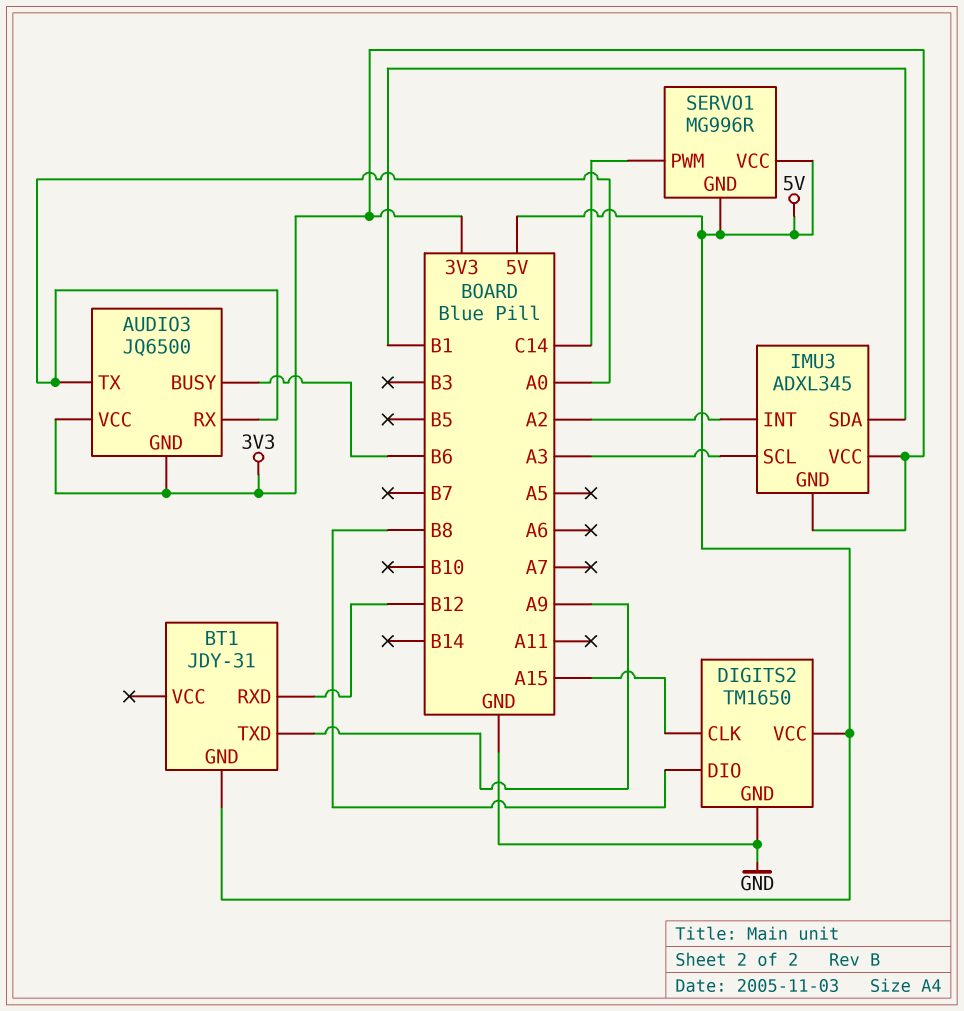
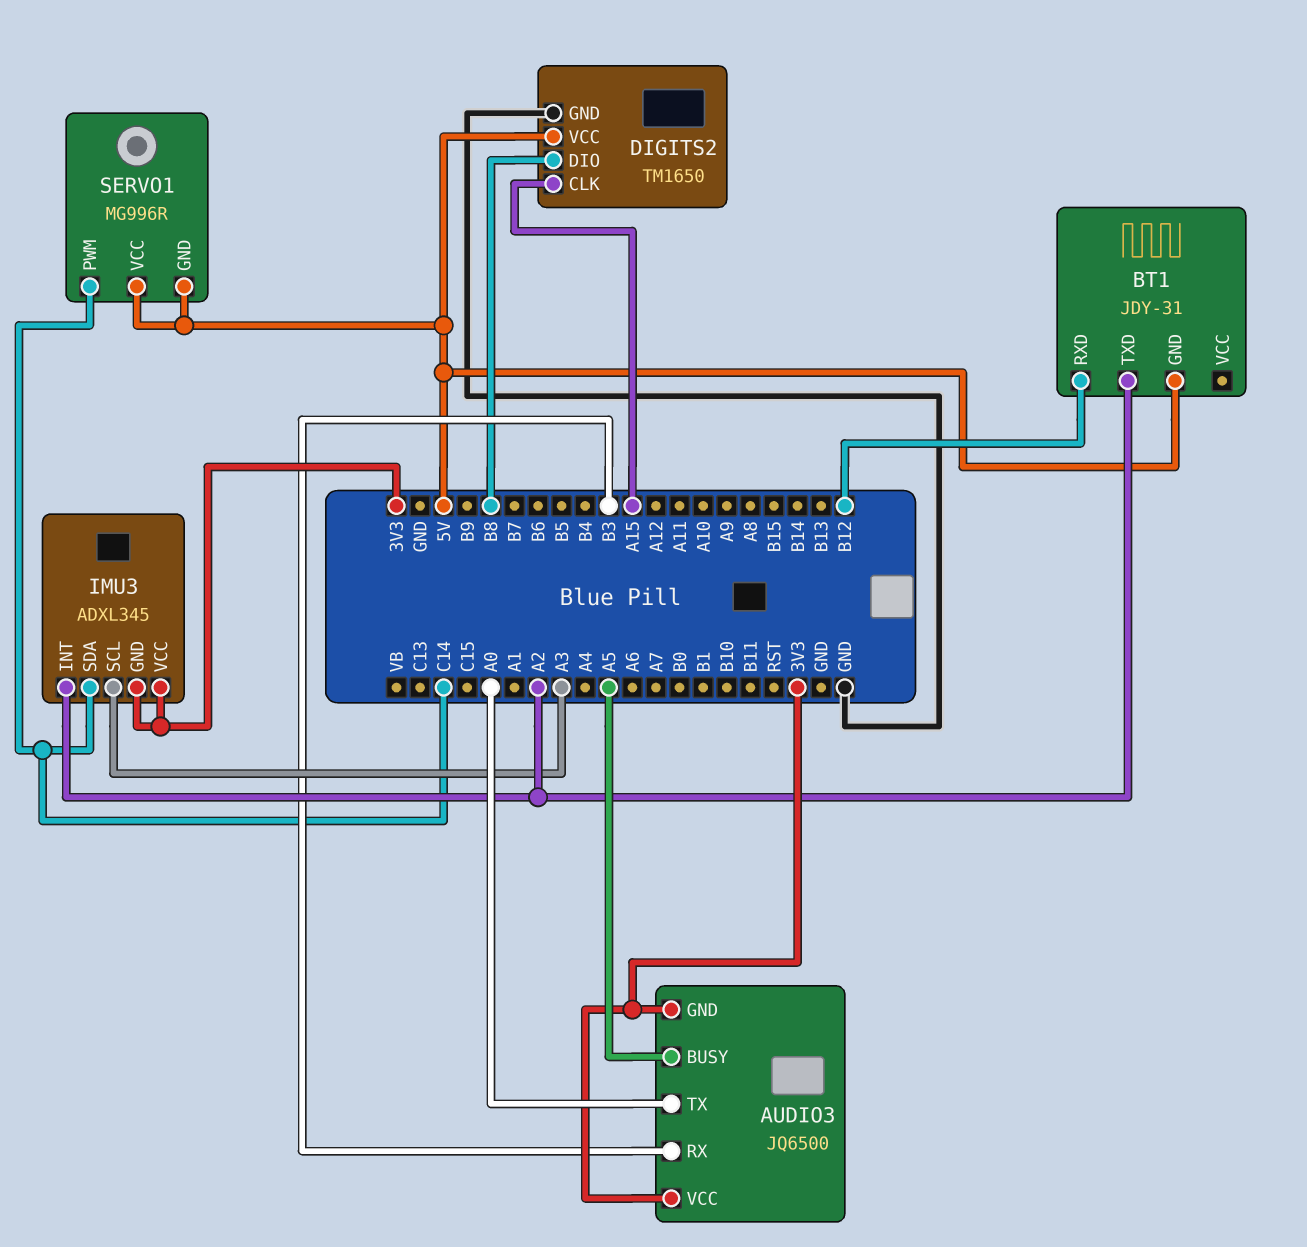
AUDIO3 pin BUSY: B6 -> A5
AUDIO3 pin RX: A0 -> B3
BT1 pin TXD: A9 -> A2
IMU3 pin SDA: B1 -> C14

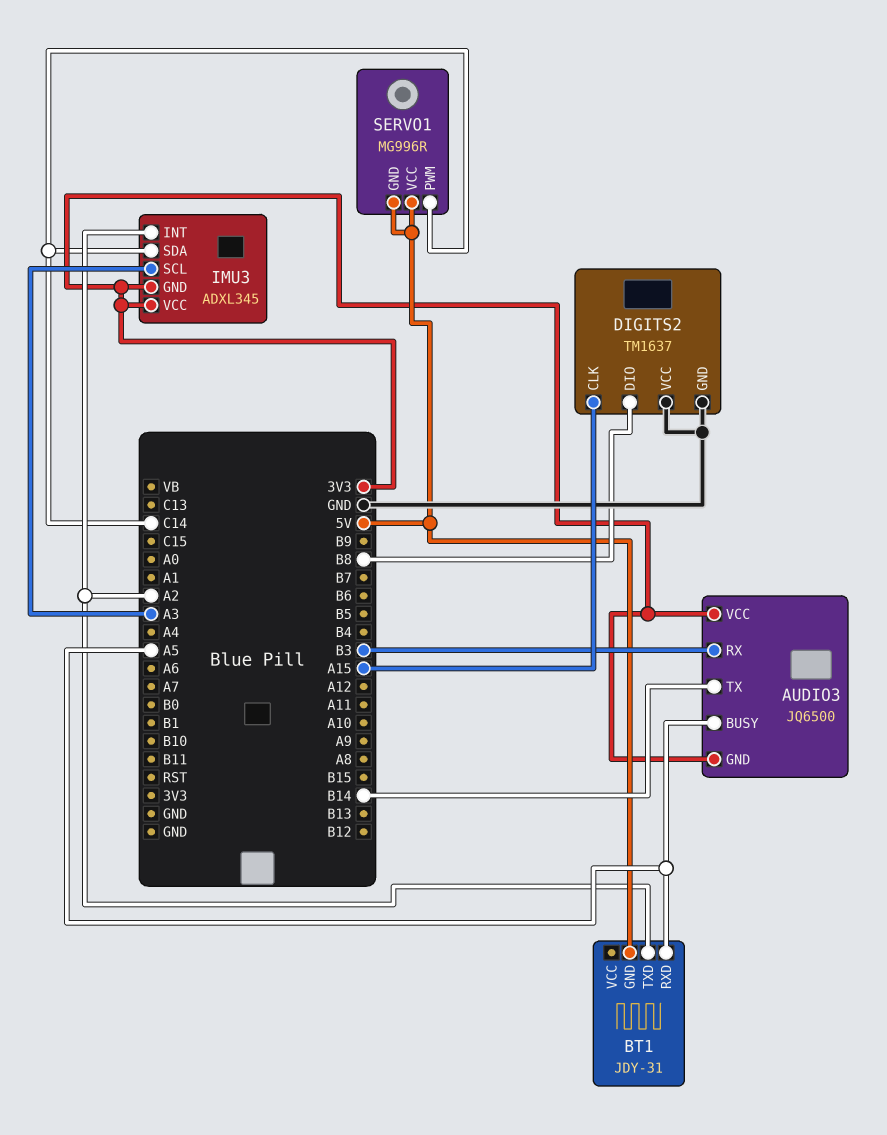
AUDIO3 pin TX: A0 -> B14
BT1 pin RXD: B12 -> A5
DIGITS2: TM1650 -> TM1637
DIGITS2 pin VCC: 5V -> GND

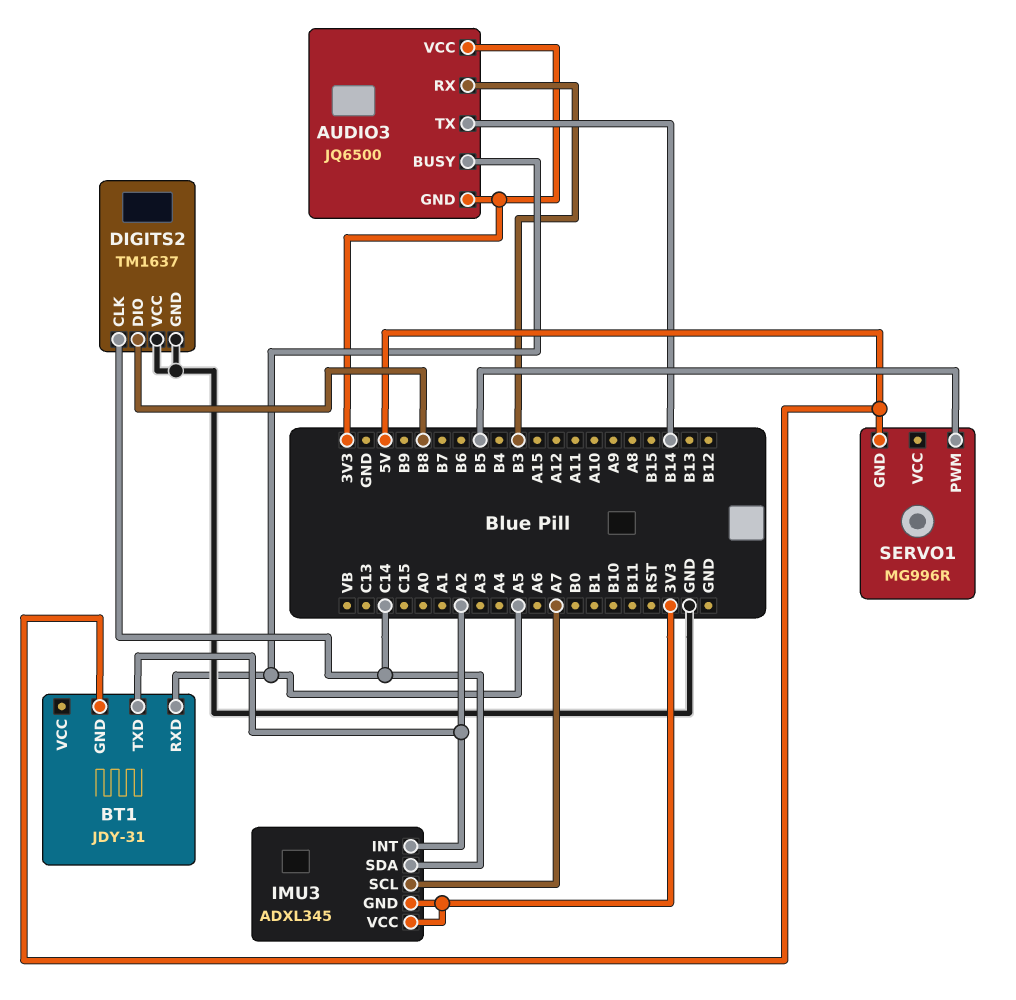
DIGITS2 pin CLK: A15 -> C14
IMU3 pin SCL: A3 -> A7
SERVO1 pin PWM: C14 -> B5
SERVO1 pin VCC: 5V -> none

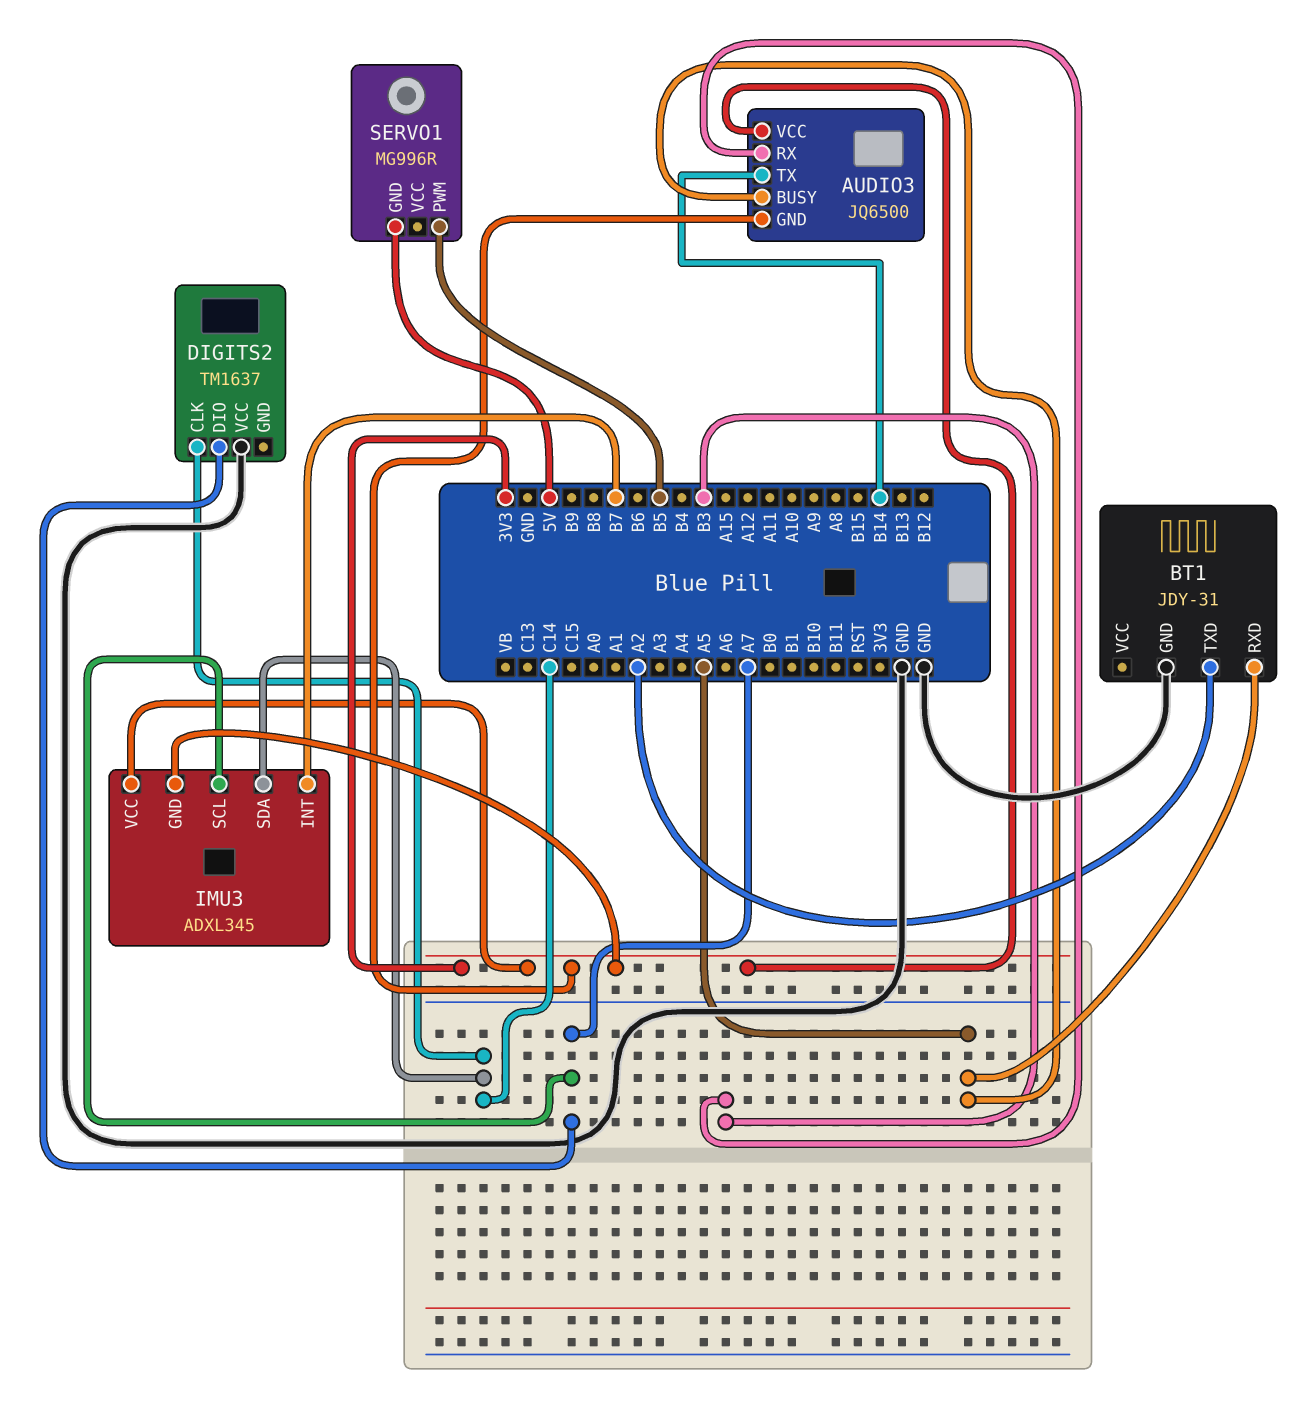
BT1 pin GND: 5V -> GND
DIGITS2 pin DIO: B8 -> A7
DIGITS2 pin GND: GND -> none
IMU3 pin INT: A2 -> B7

